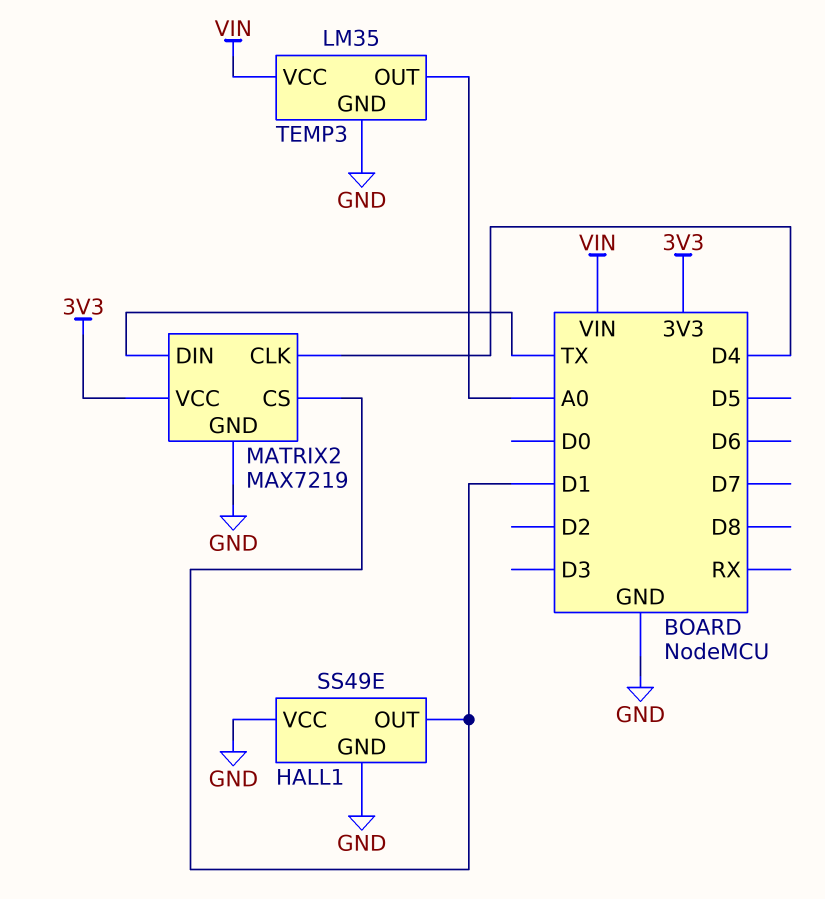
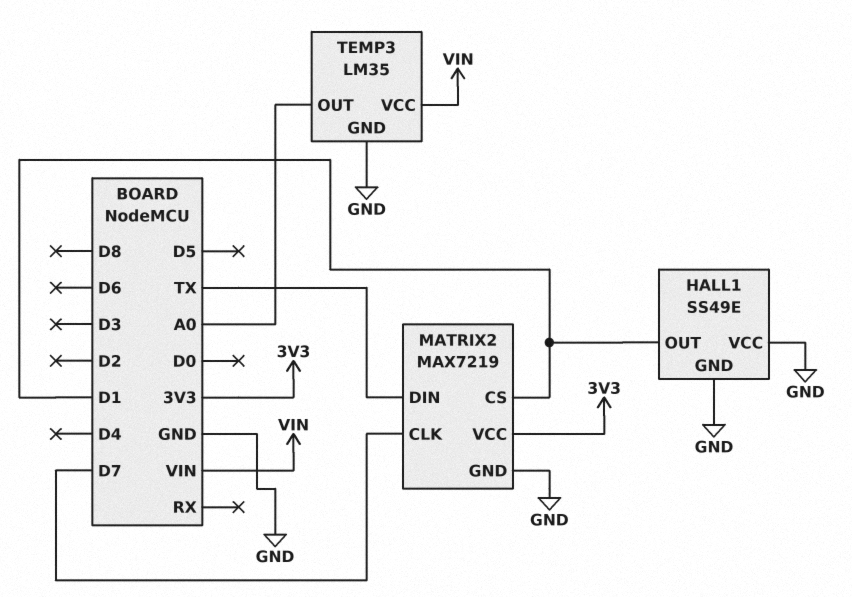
MATRIX2 pin CLK: D4 -> D7

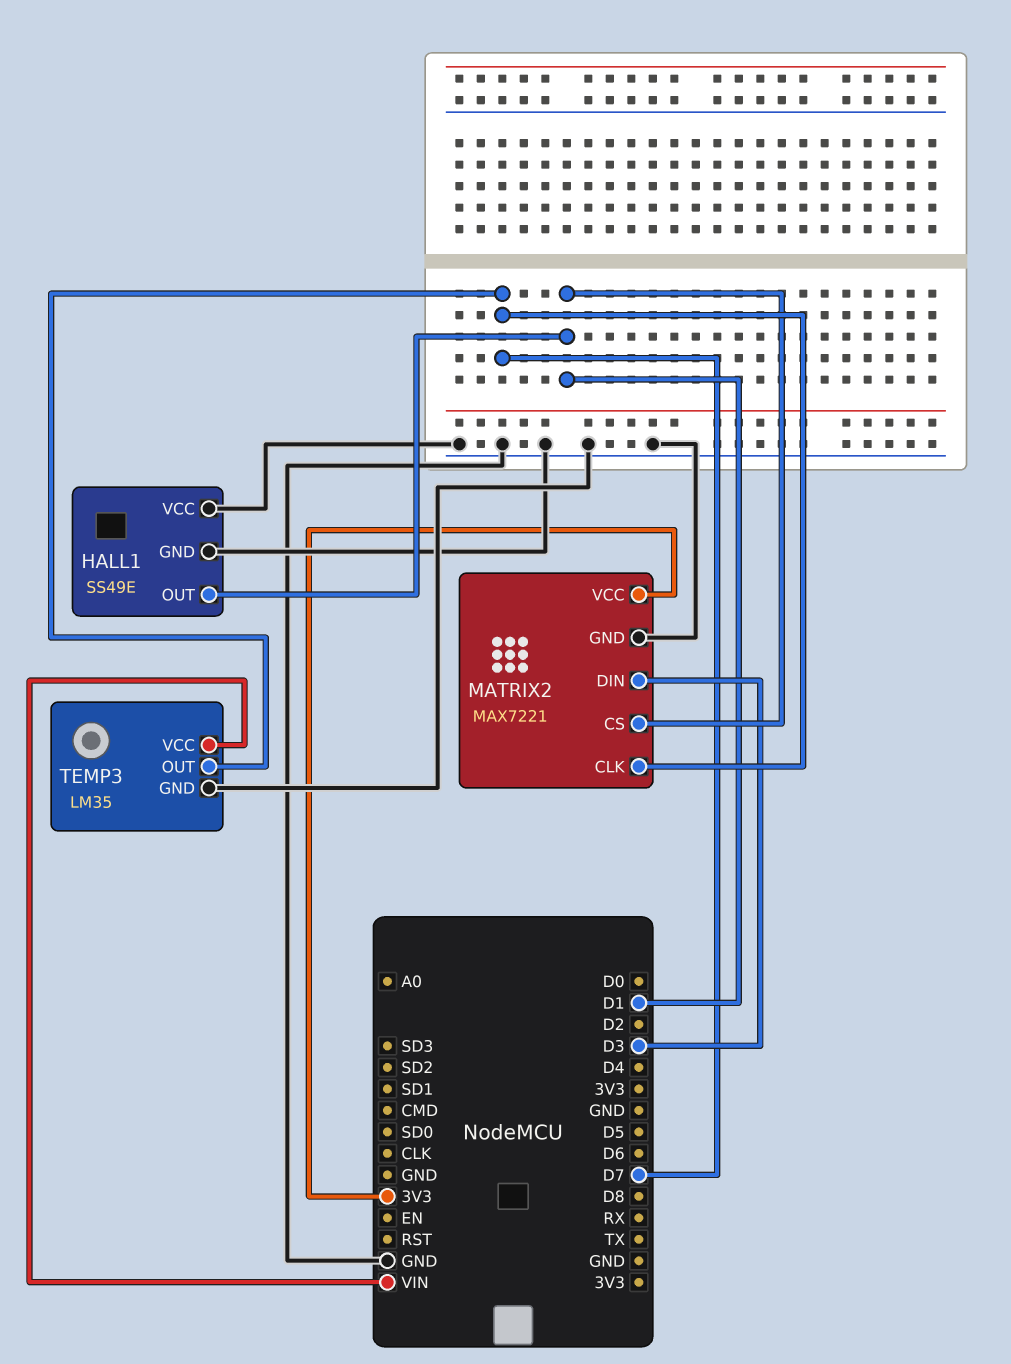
MATRIX2: MAX7219 -> MAX7221
MATRIX2 pin DIN: TX -> D3
TEMP3 pin OUT: A0 -> D7

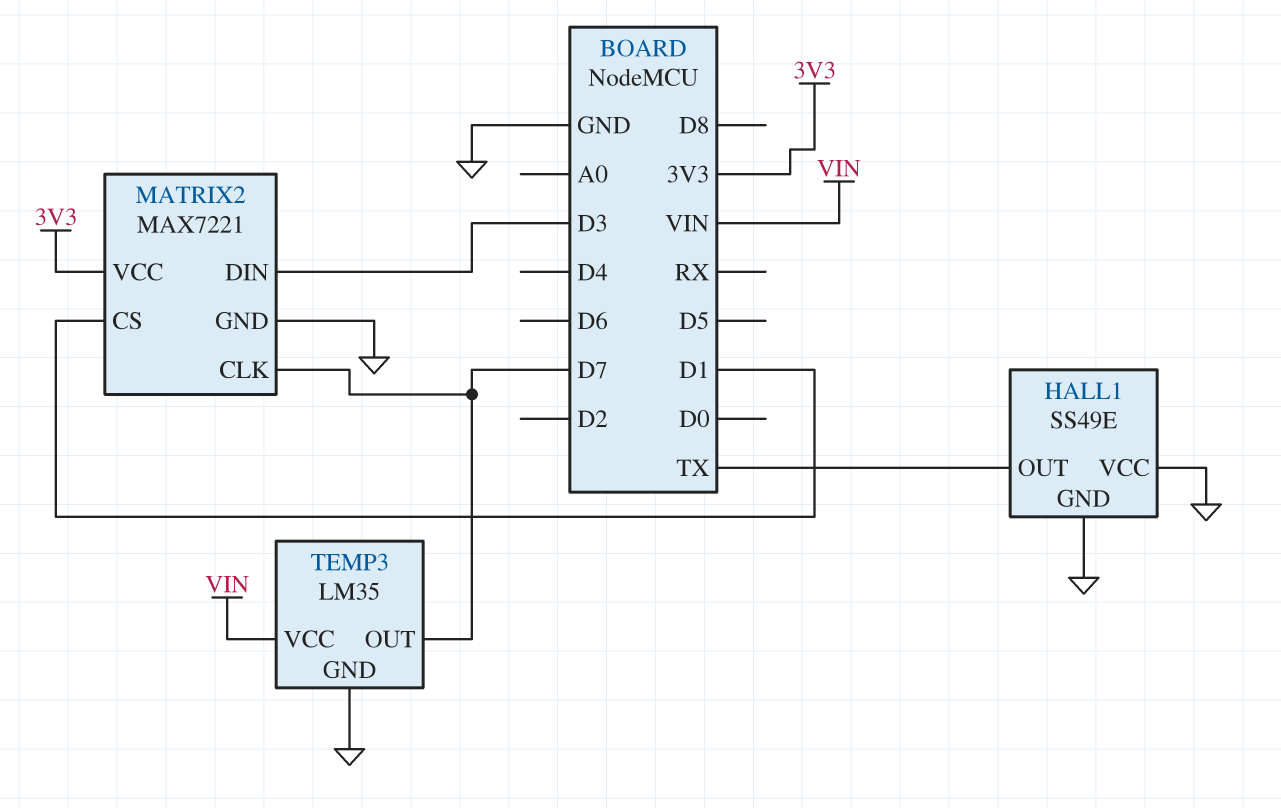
HALL1 pin OUT: D1 -> TX

